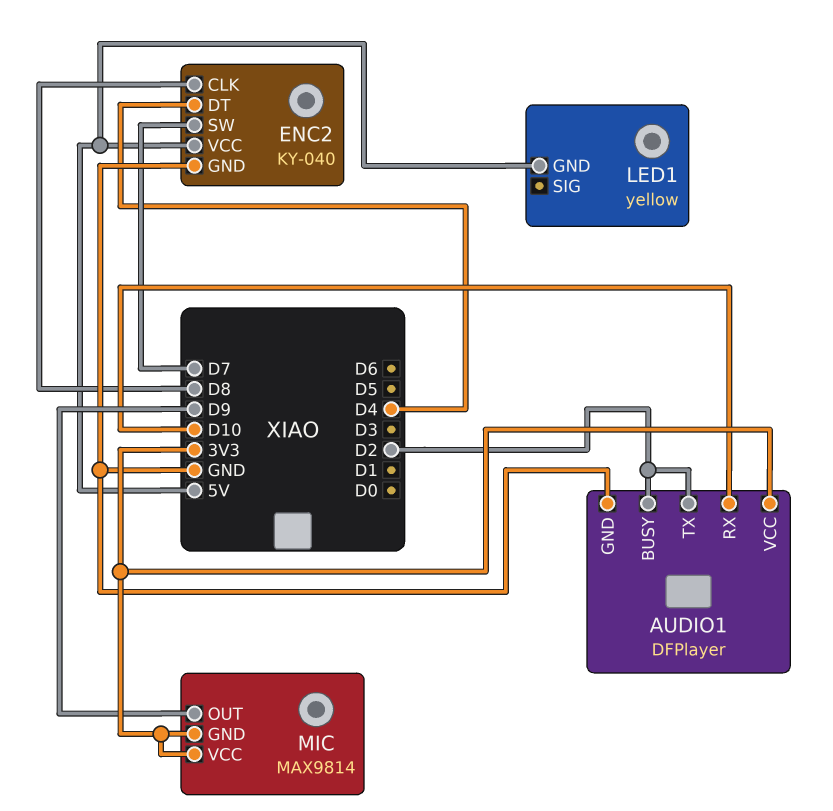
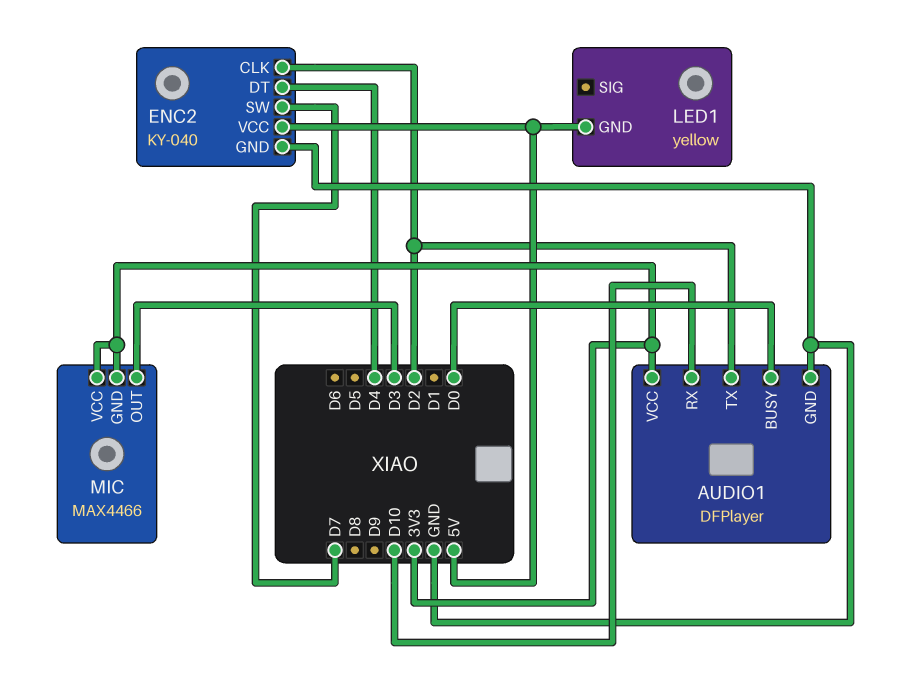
AUDIO1 pin BUSY: D2 -> D0
ENC2 pin CLK: D8 -> D2
MIC: MAX9814 -> MAX4466
MIC pin OUT: D9 -> D3

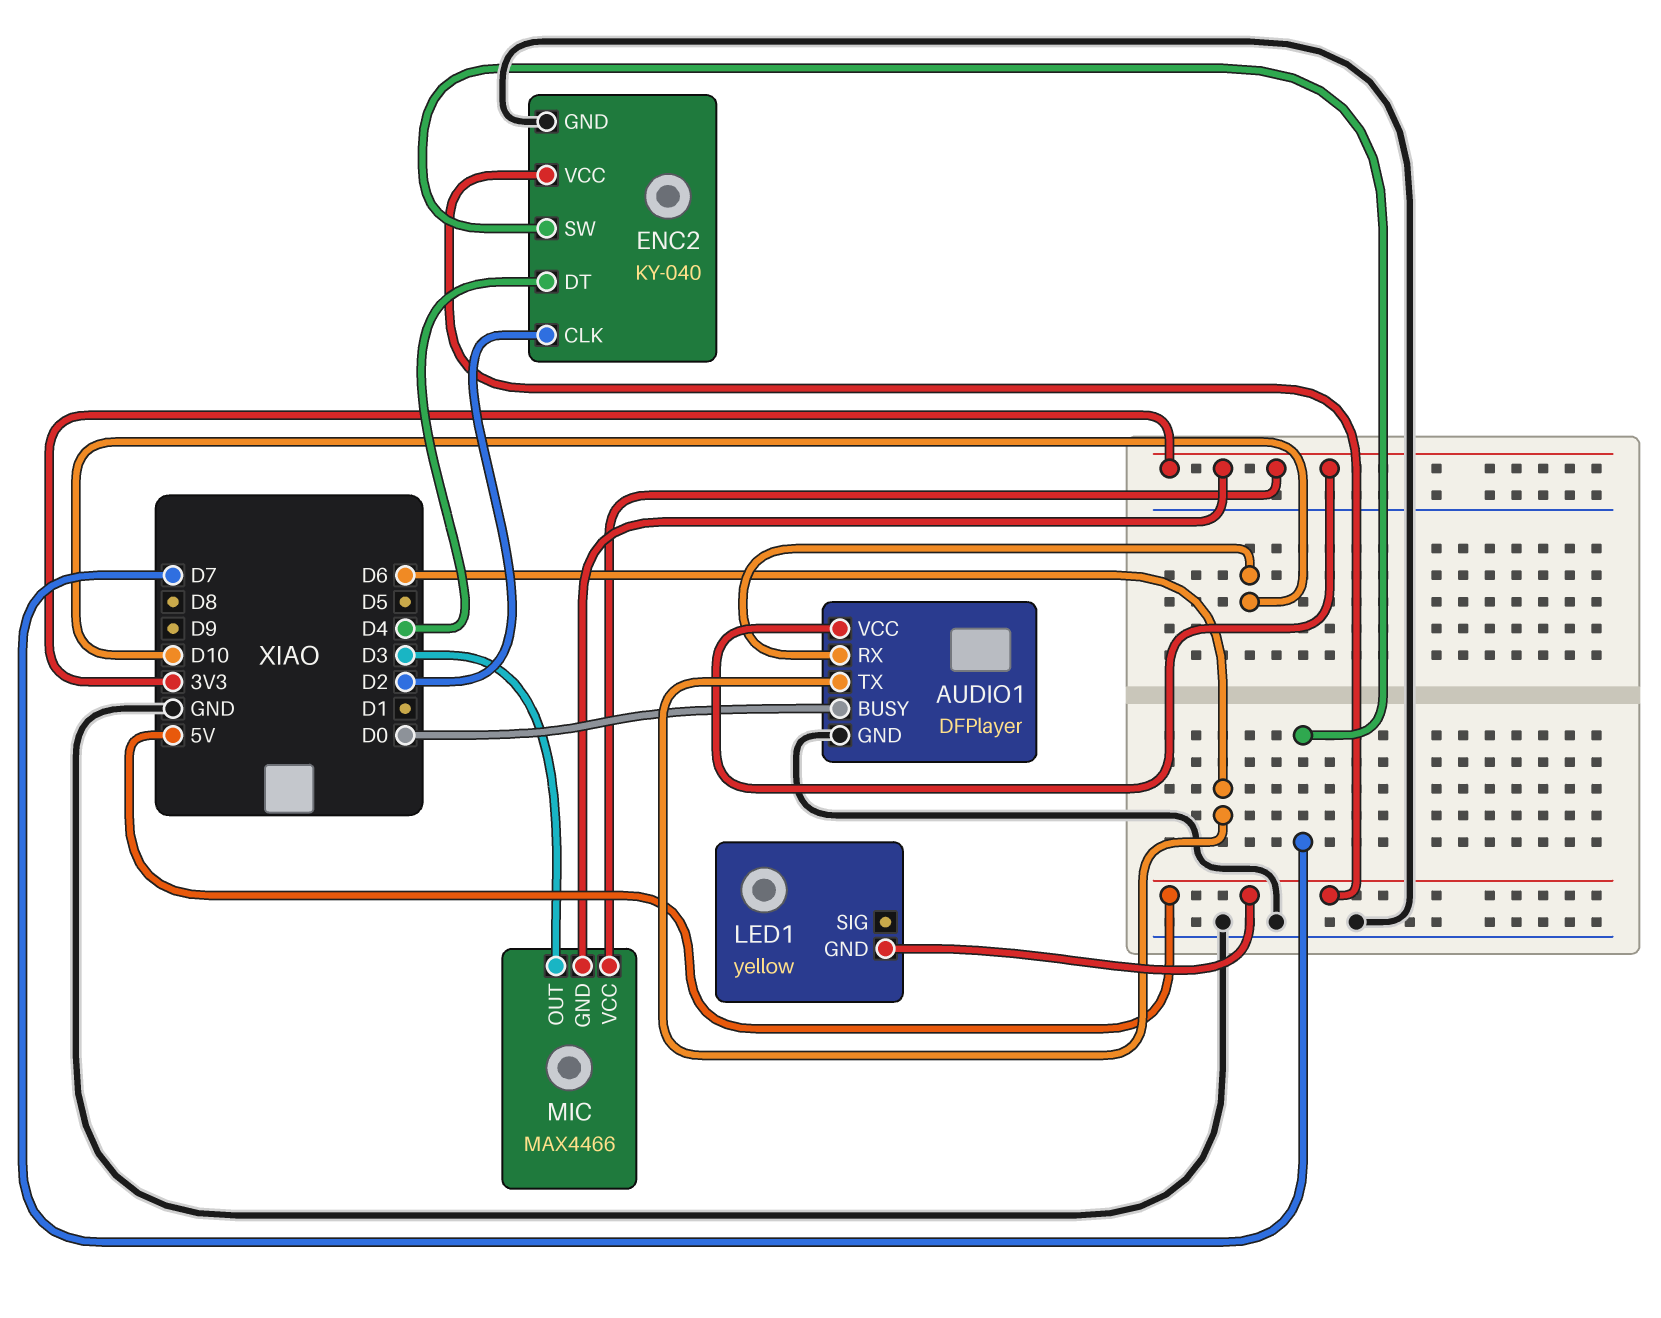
AUDIO1 pin TX: D2 -> D6

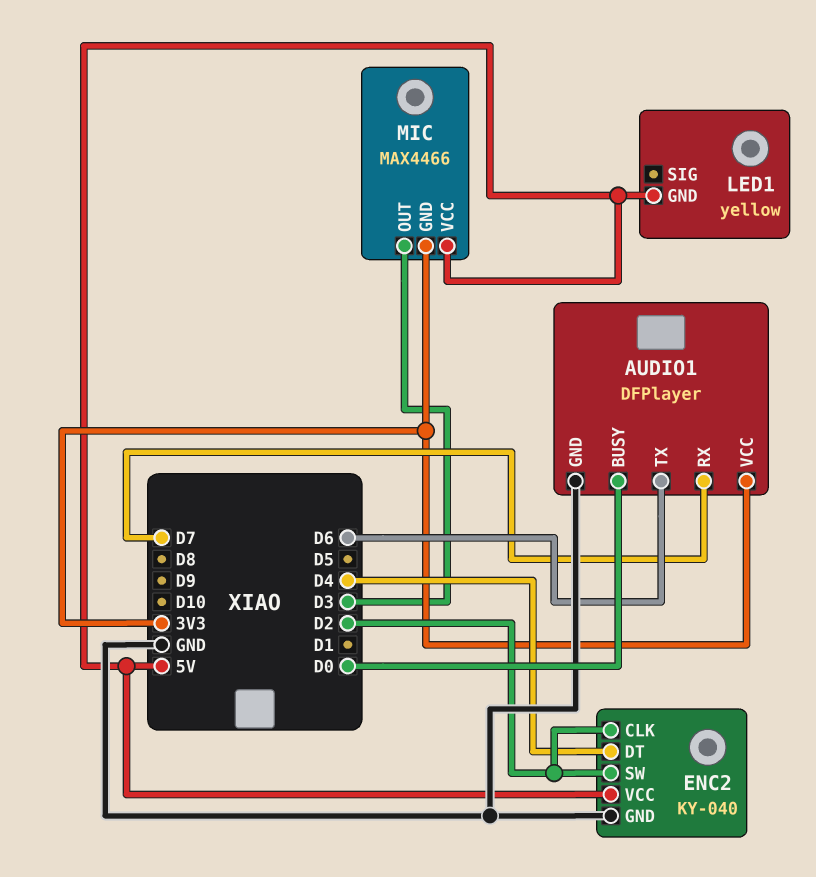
AUDIO1 pin RX: D10 -> D7
ENC2 pin SW: D7 -> D2
MIC pin VCC: 3V3 -> 5V

